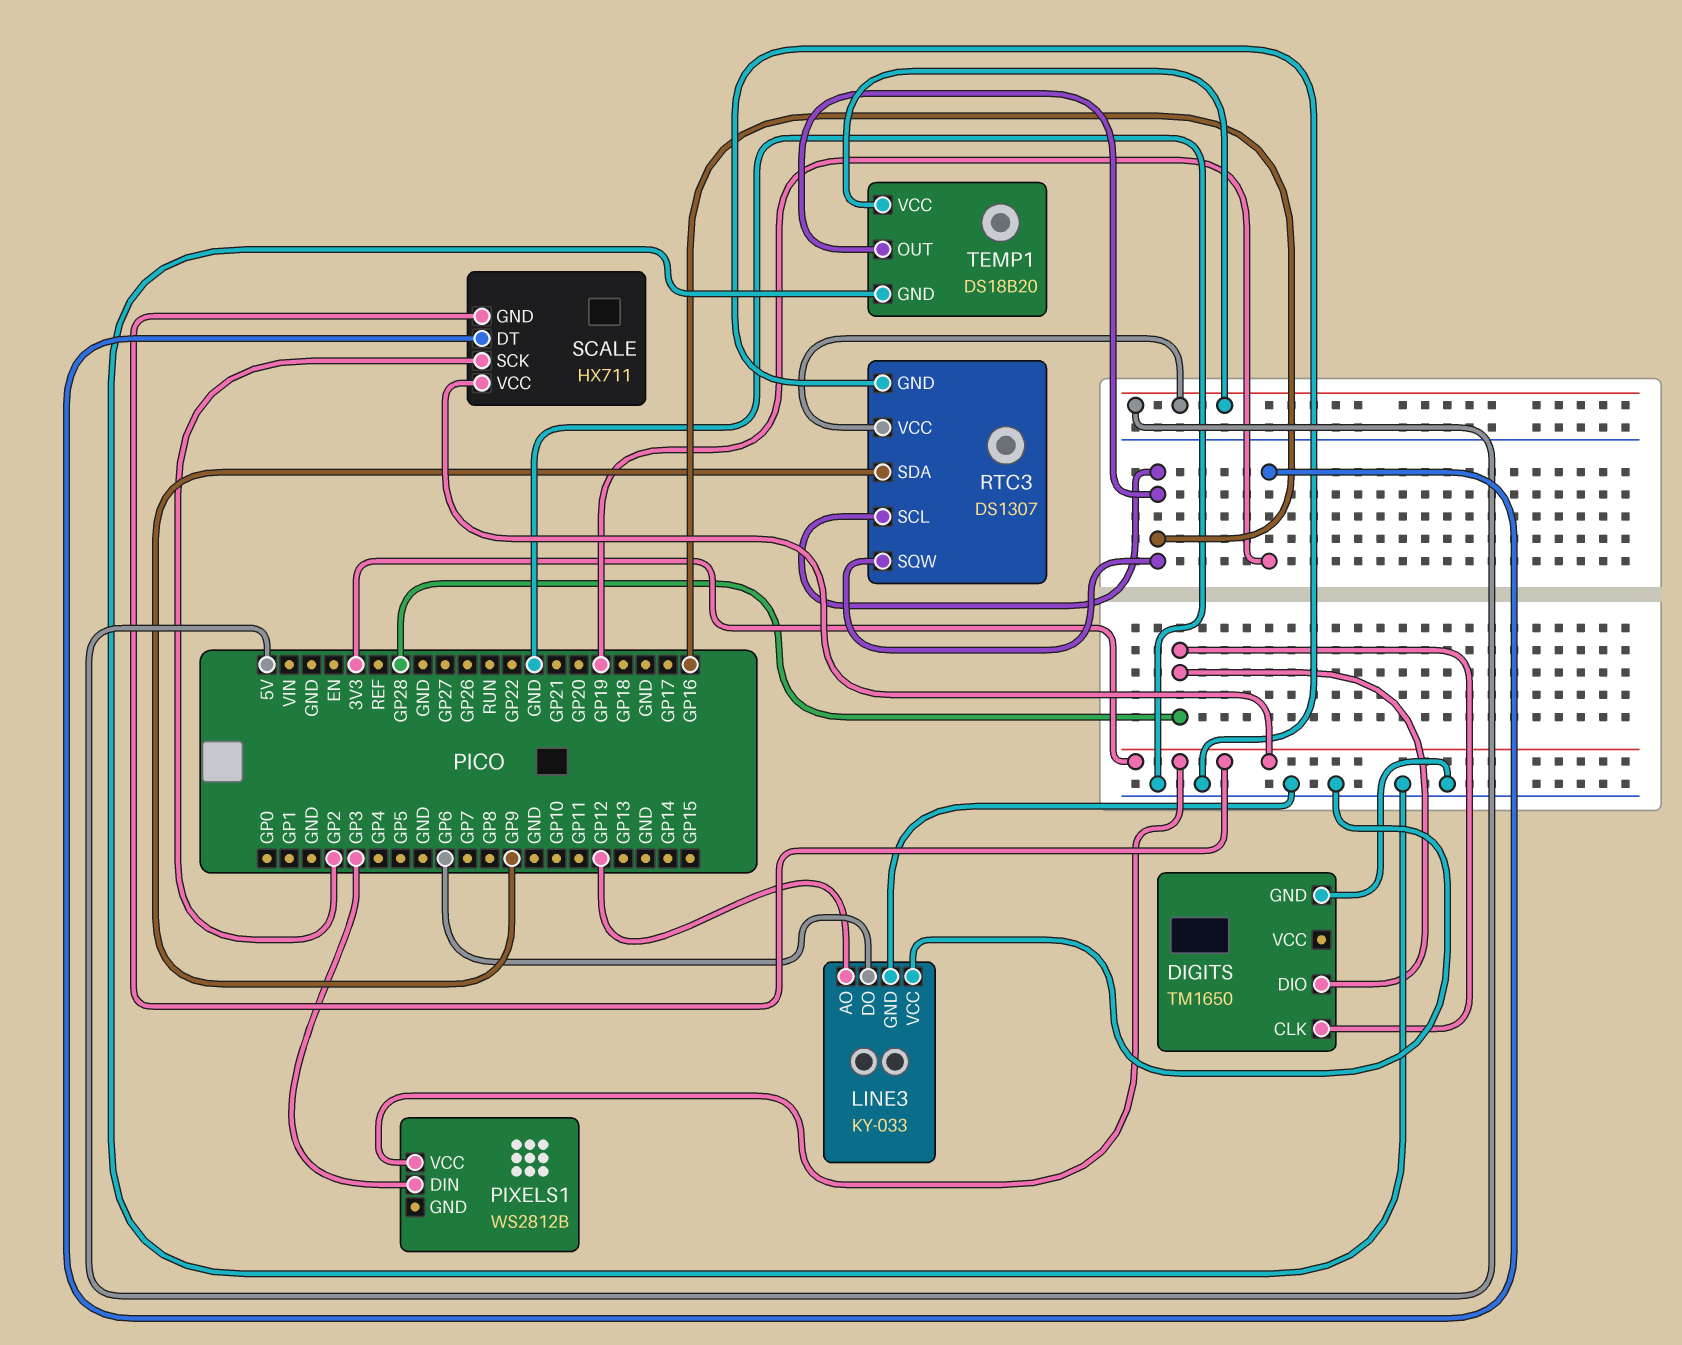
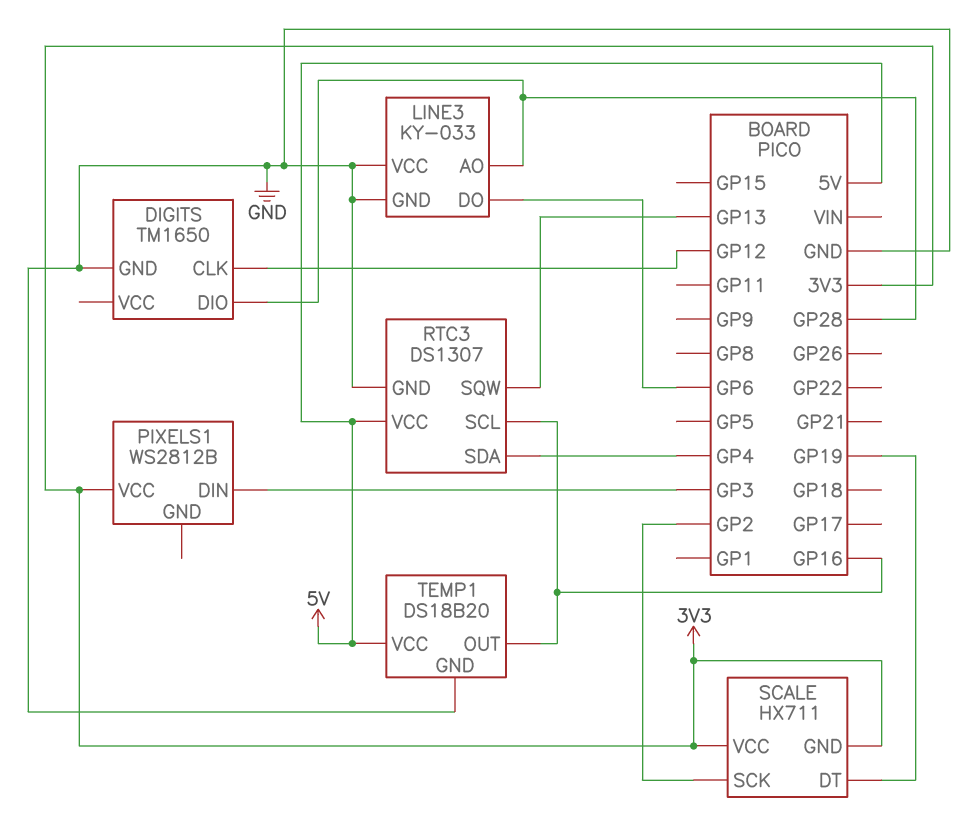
DIGITS pin CLK: GP28 -> GP12
LINE3 pin AO: GP12 -> GP28
RTC3 pin SDA: GP9 -> GP4
RTC3 pin SQW: GP16 -> GP13

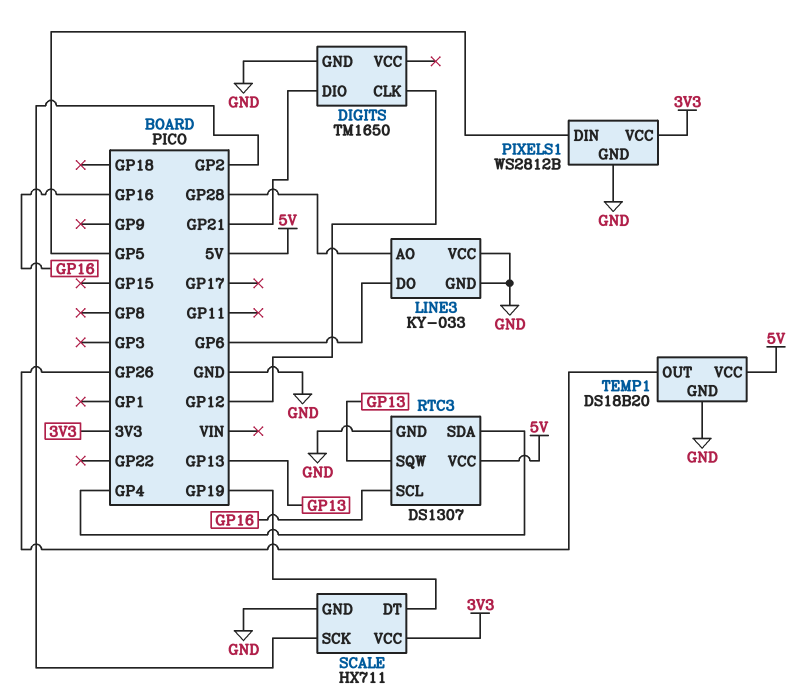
DIGITS pin DIO: GP28 -> GP21
PIXELS1 pin DIN: GP3 -> GP5
PIXELS1 pin GND: none -> GND
SCALE pin GND: 3V3 -> GND
TEMP1 pin OUT: GP16 -> GP26

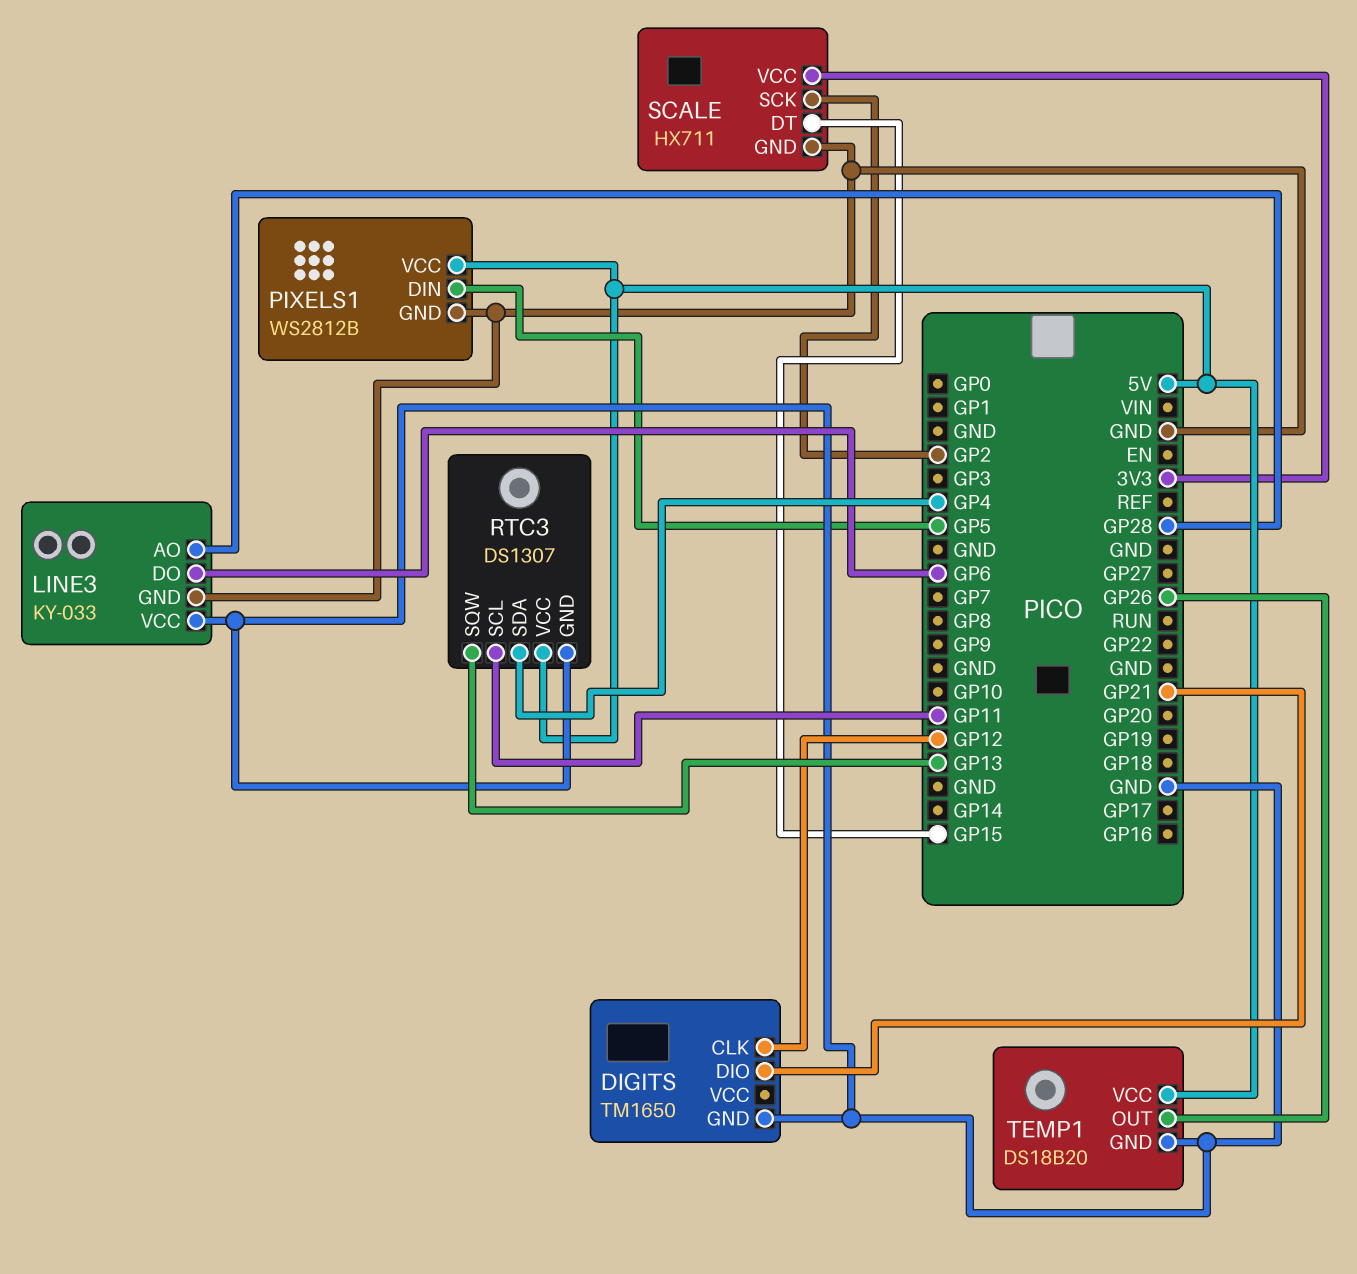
PIXELS1 pin VCC: 3V3 -> 5V
RTC3 pin SCL: GP16 -> GP11
SCALE pin DT: GP19 -> GP15

